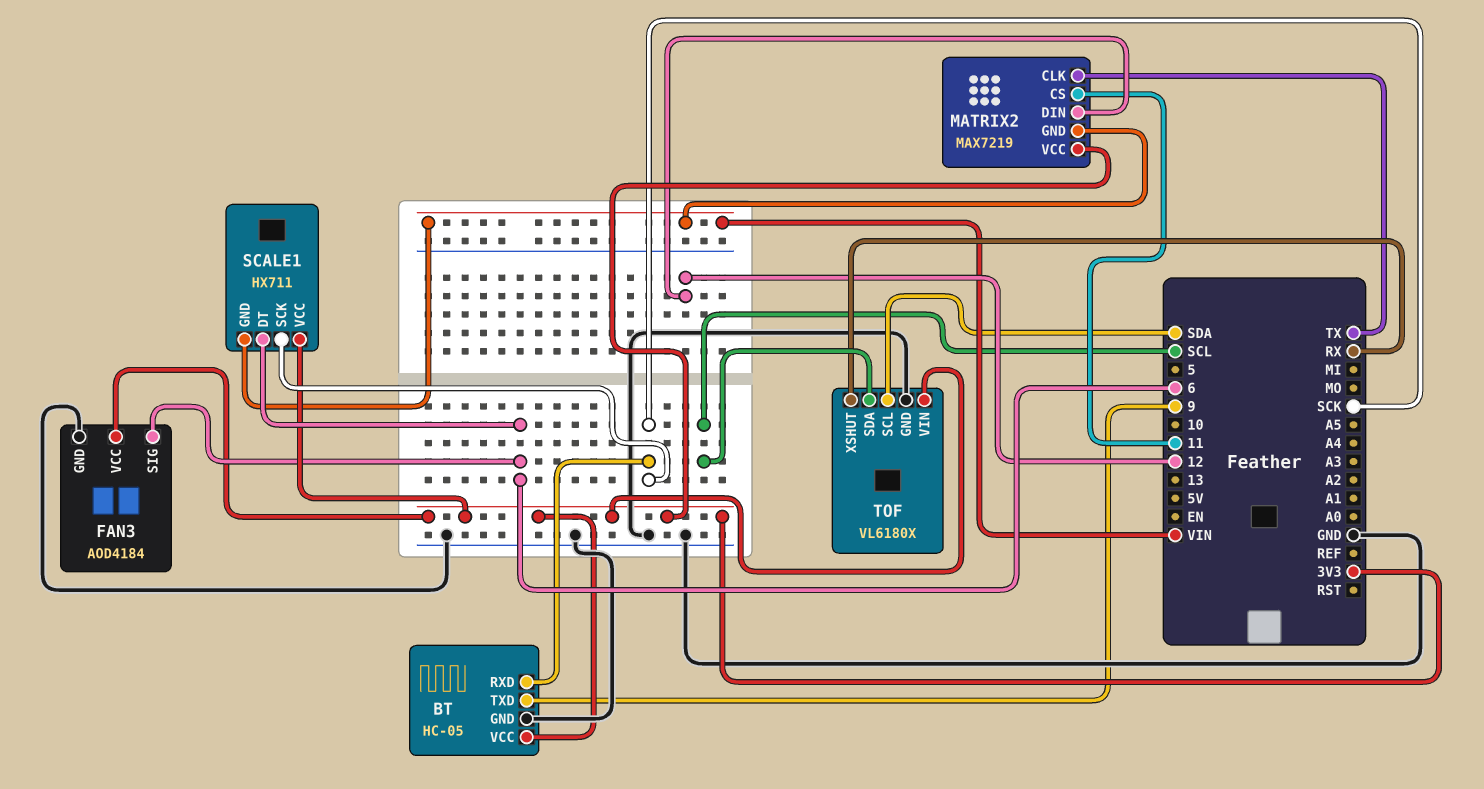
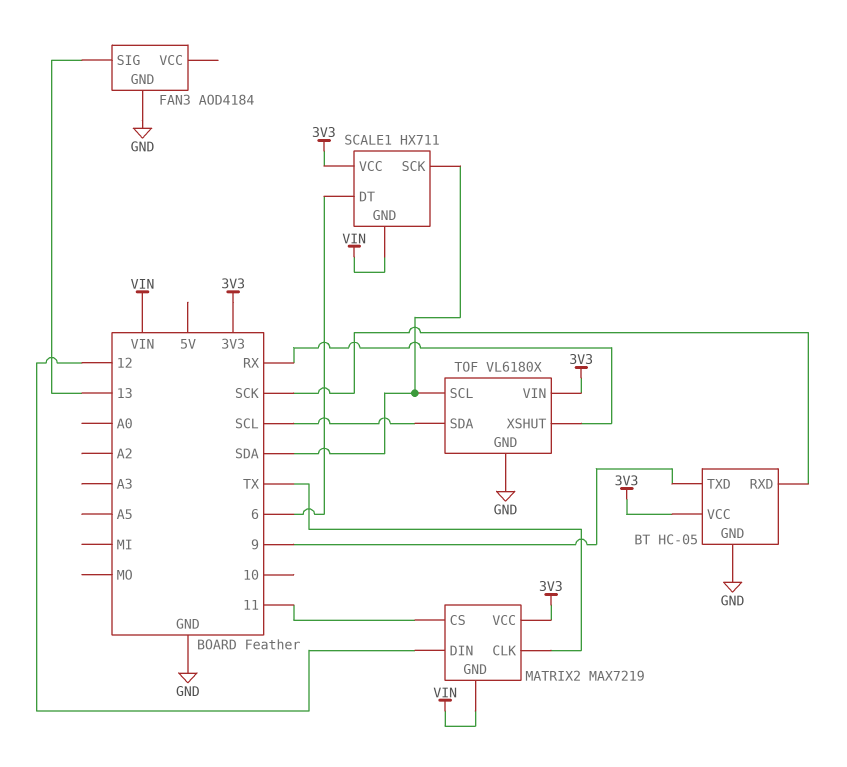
FAN3 pin SIG: 6 -> 13
FAN3 pin VCC: 3V3 -> none
SCALE1 pin SCK: SCK -> SDA

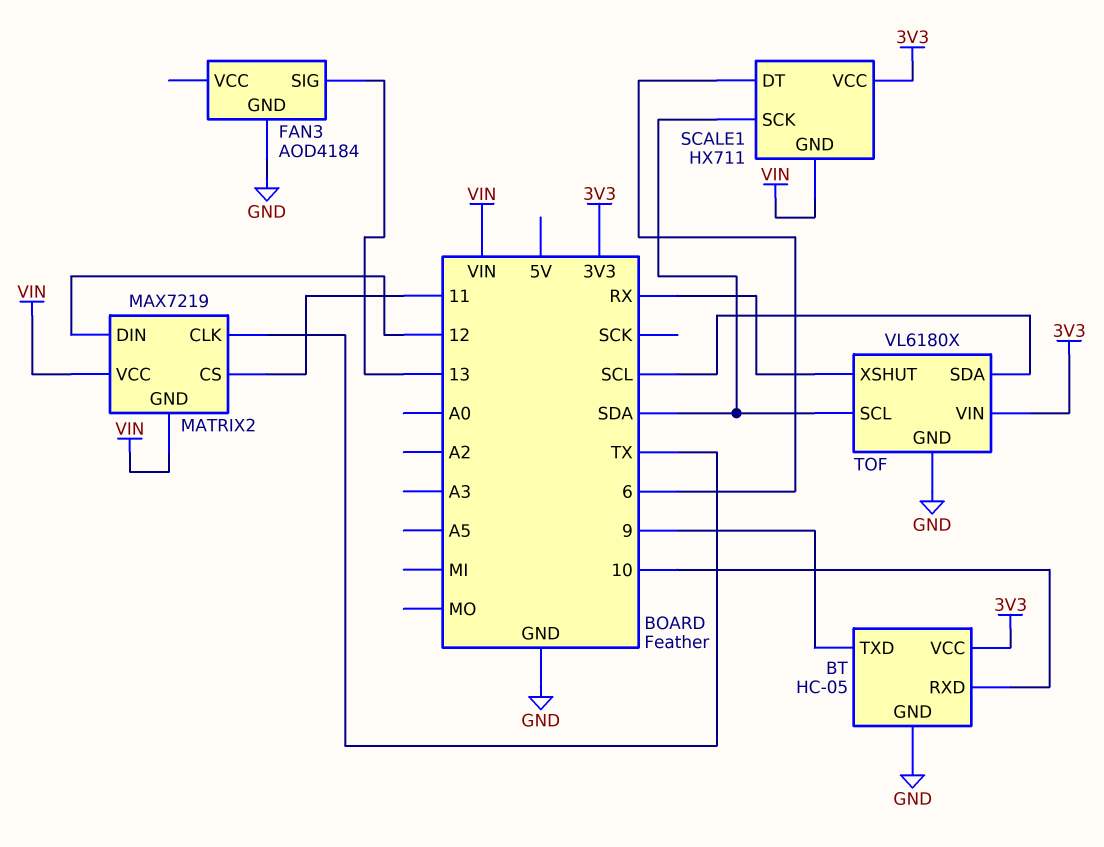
BT pin RXD: SCK -> 10
MATRIX2 pin VCC: 3V3 -> VIN

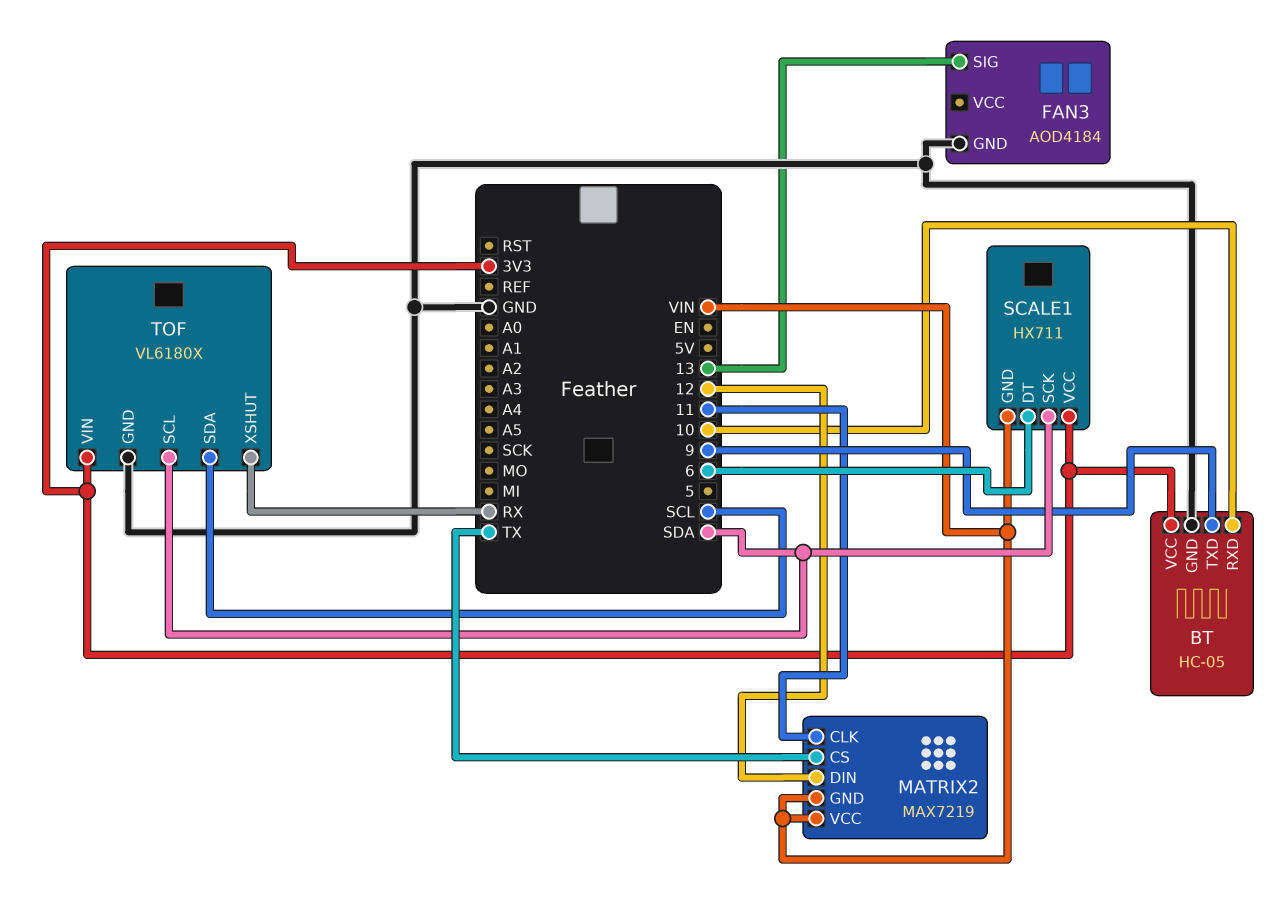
MATRIX2 pin CLK: TX -> 11
MATRIX2 pin CS: 11 -> TX

